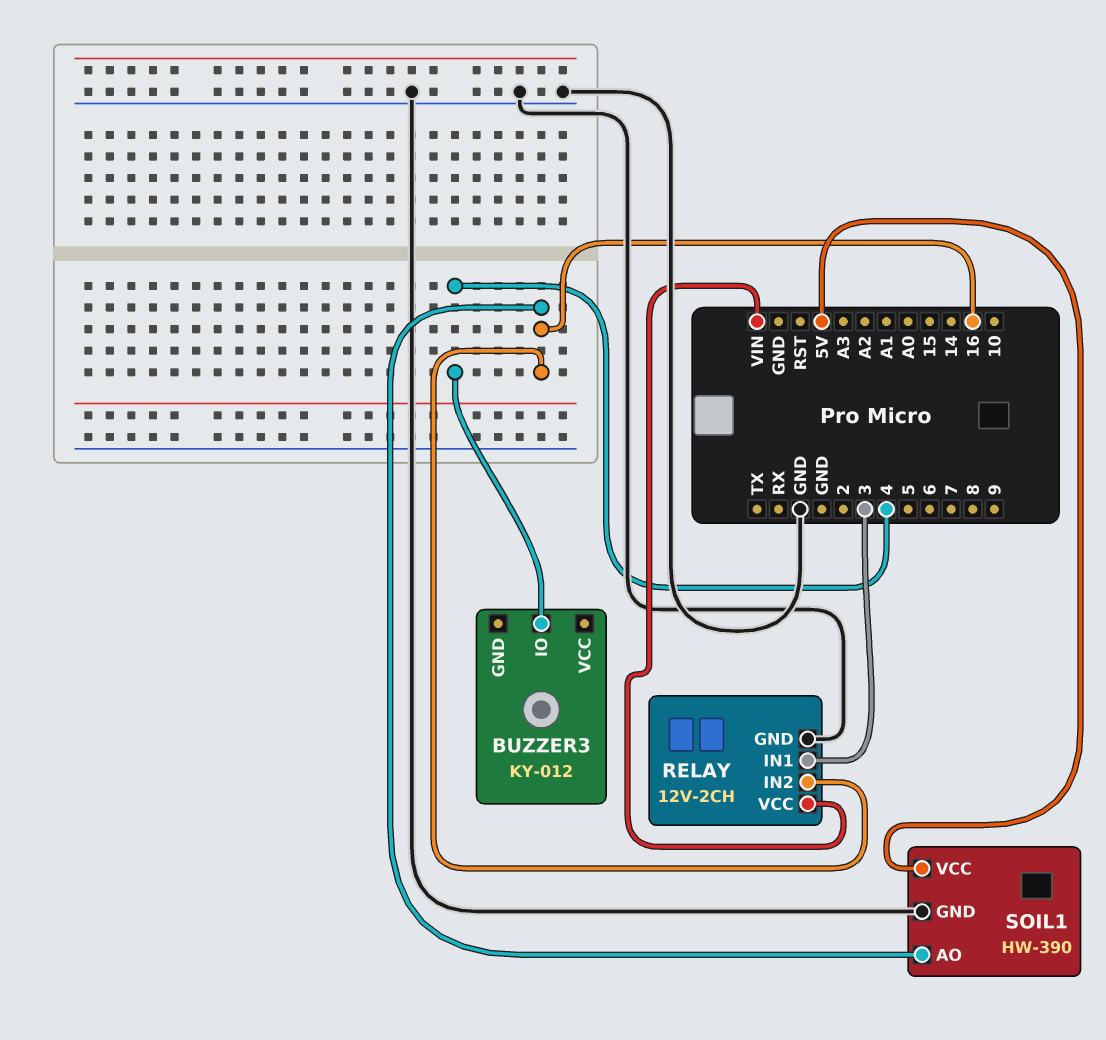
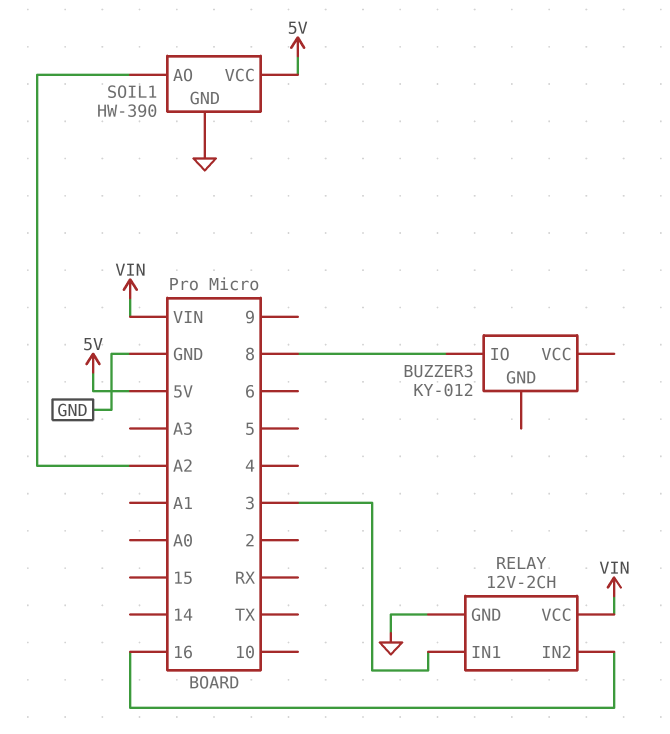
BUZZER3 pin IO: 4 -> 8
SOIL1 pin AO: 16 -> A2

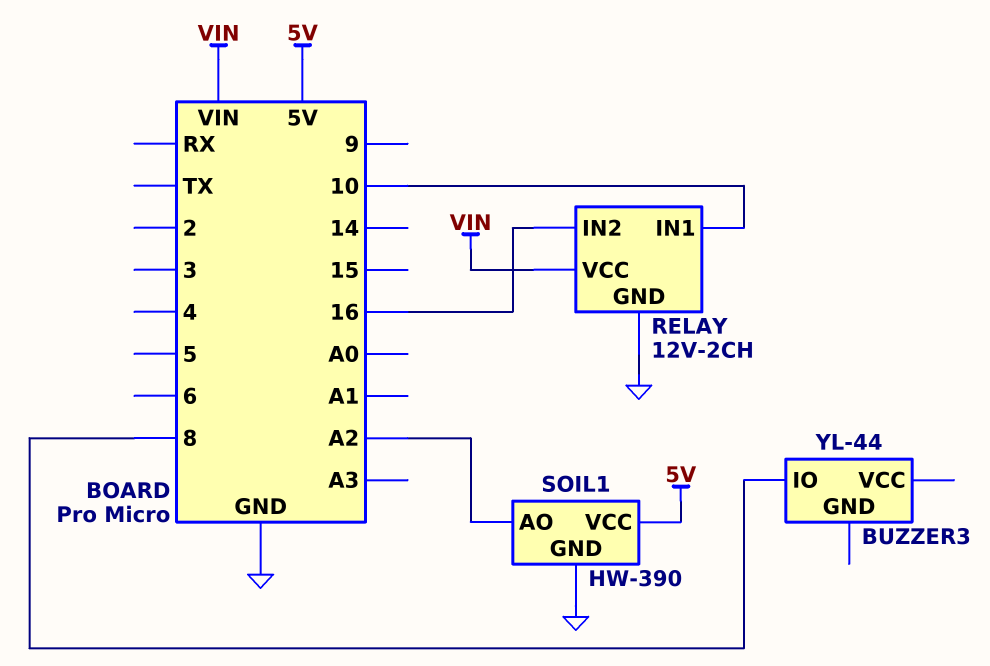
BUZZER3: KY-012 -> YL-44
RELAY pin IN1: 3 -> 10

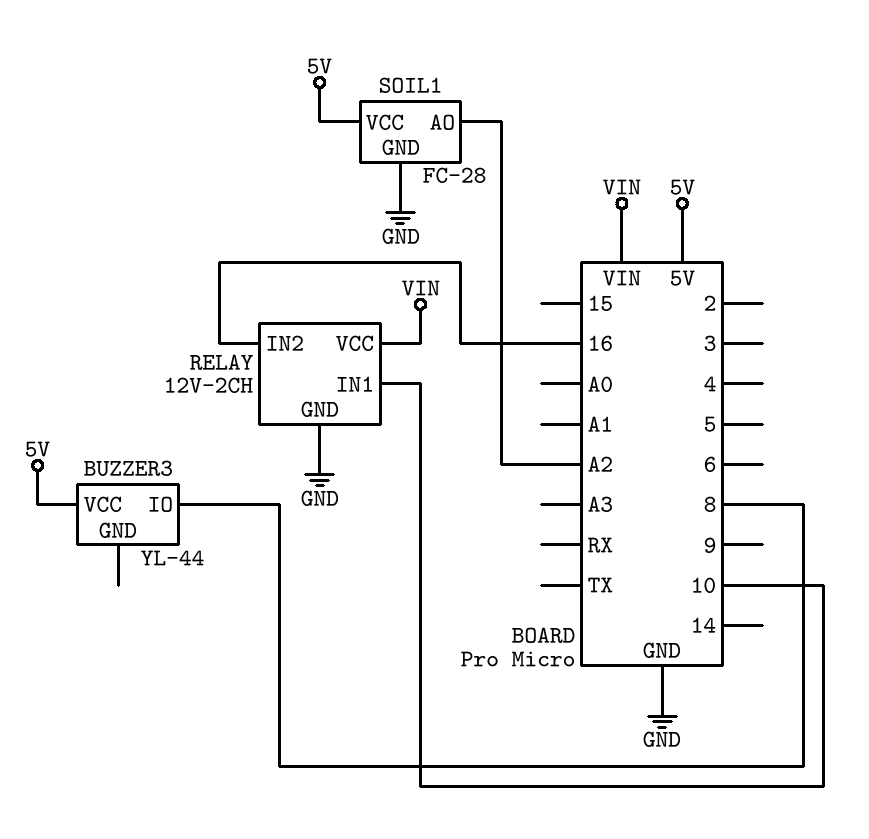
BUZZER3 pin VCC: none -> 5V
SOIL1: HW-390 -> FC-28

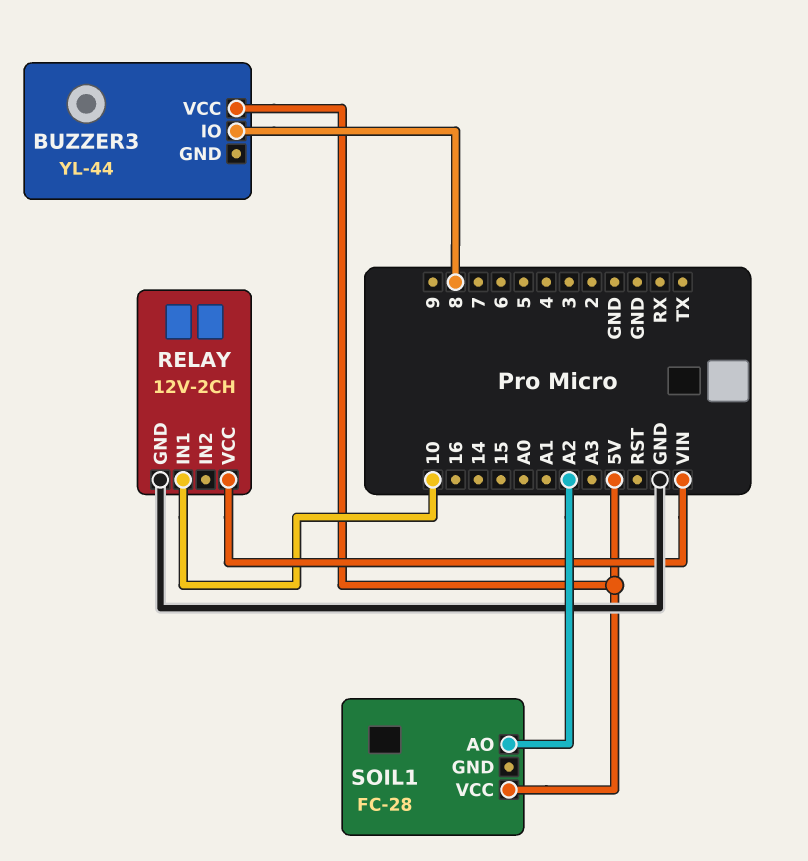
RELAY pin IN2: 16 -> none
SOIL1 pin GND: GND -> none

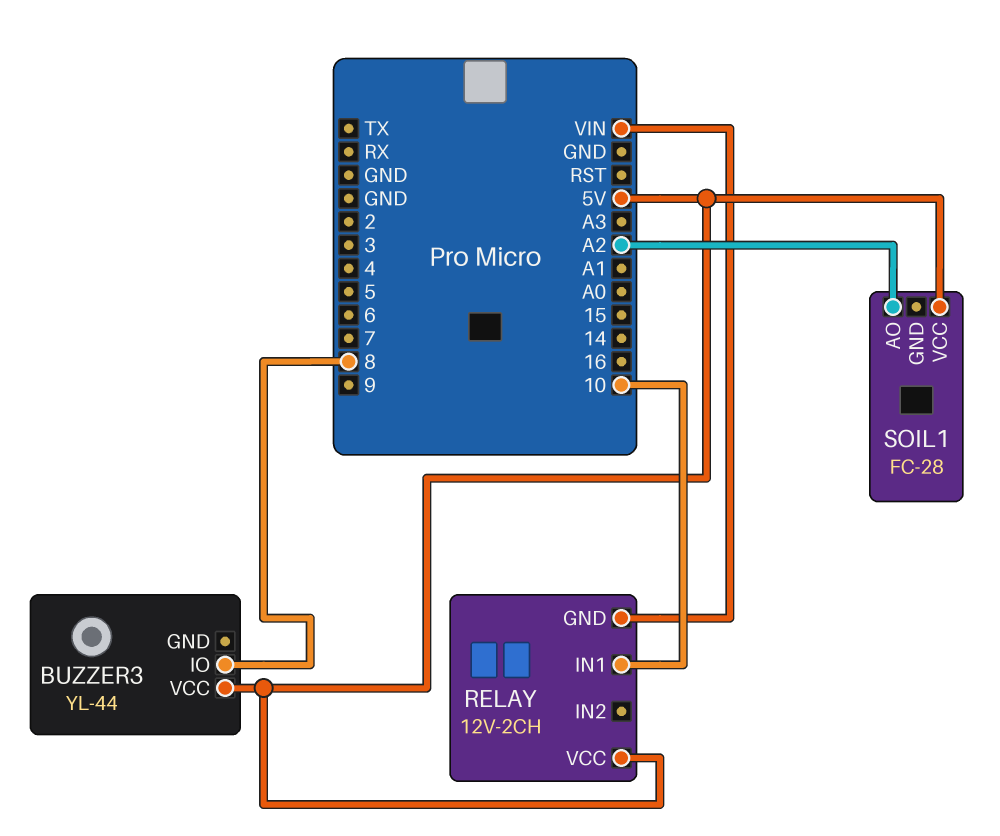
RELAY pin GND: GND -> VIN
RELAY pin VCC: VIN -> 5V

